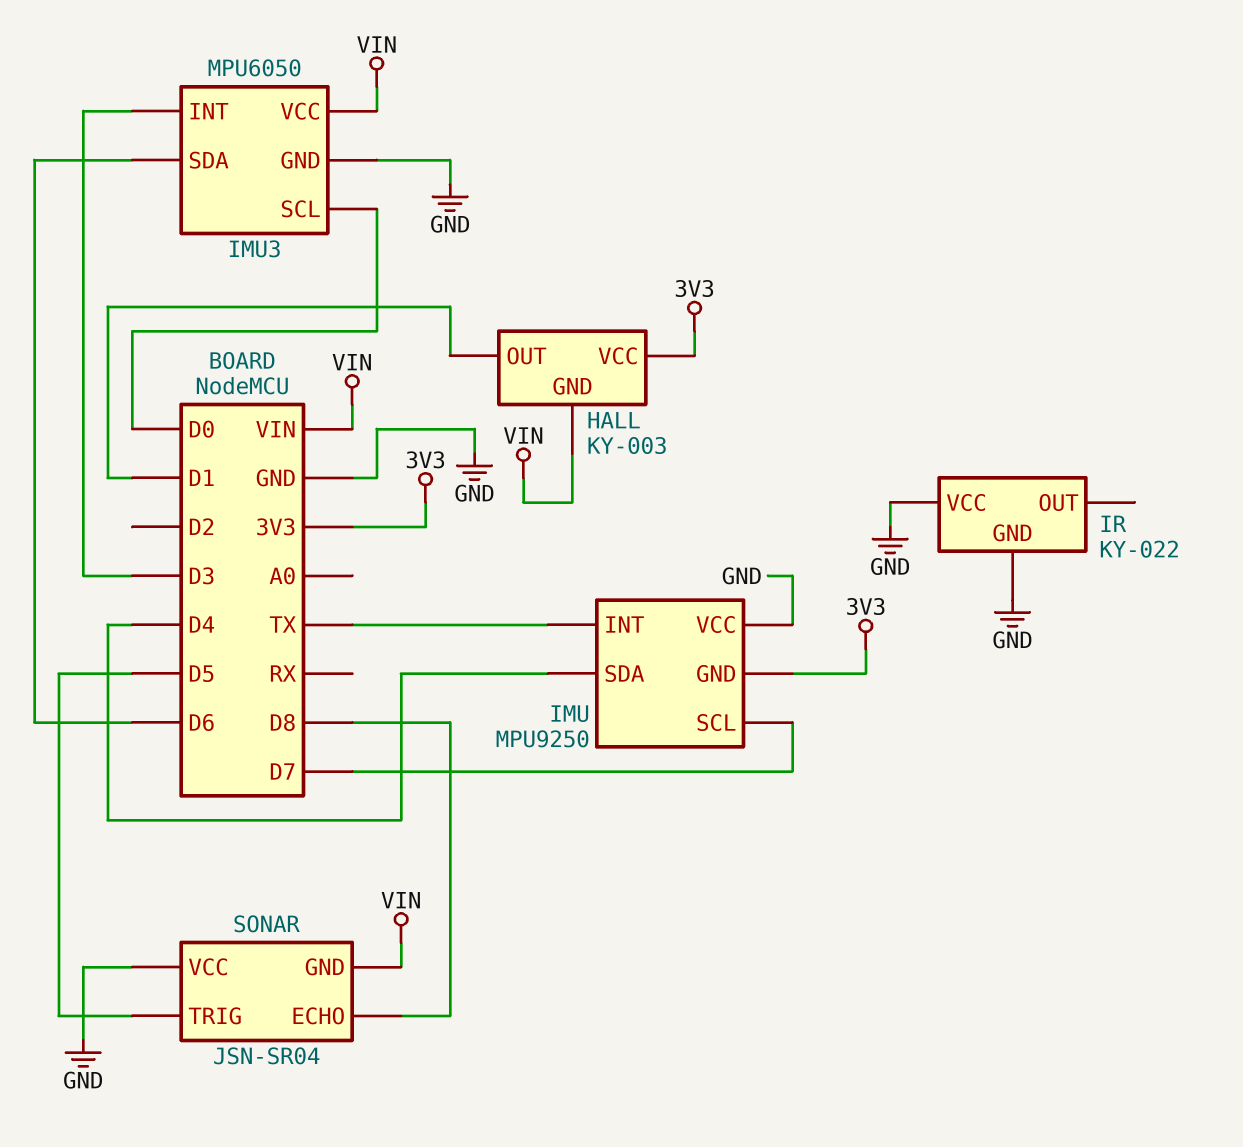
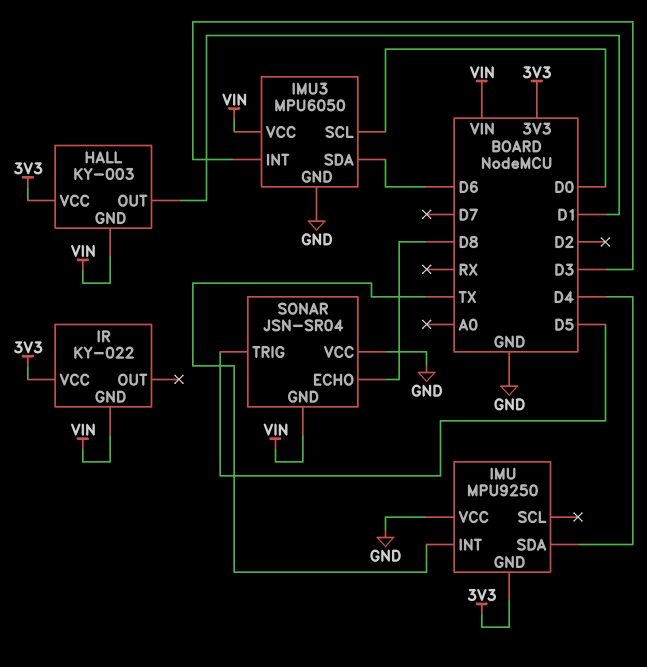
IMU pin SCL: D7 -> none
IR pin GND: GND -> VIN
IR pin VCC: GND -> 3V3

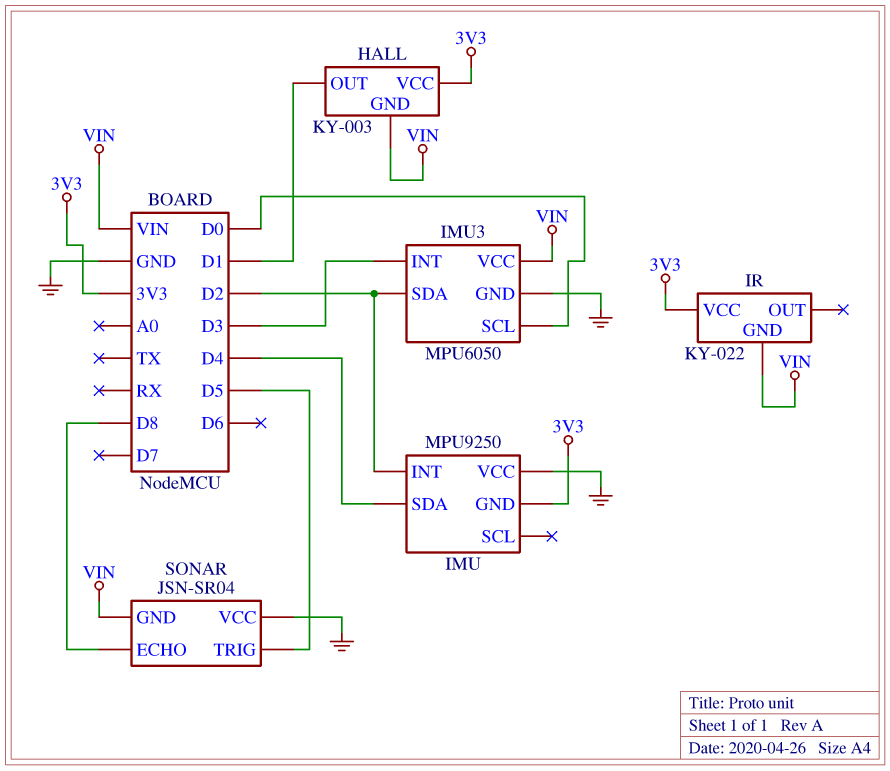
IMU pin INT: TX -> D2
IMU3 pin SDA: D6 -> D2

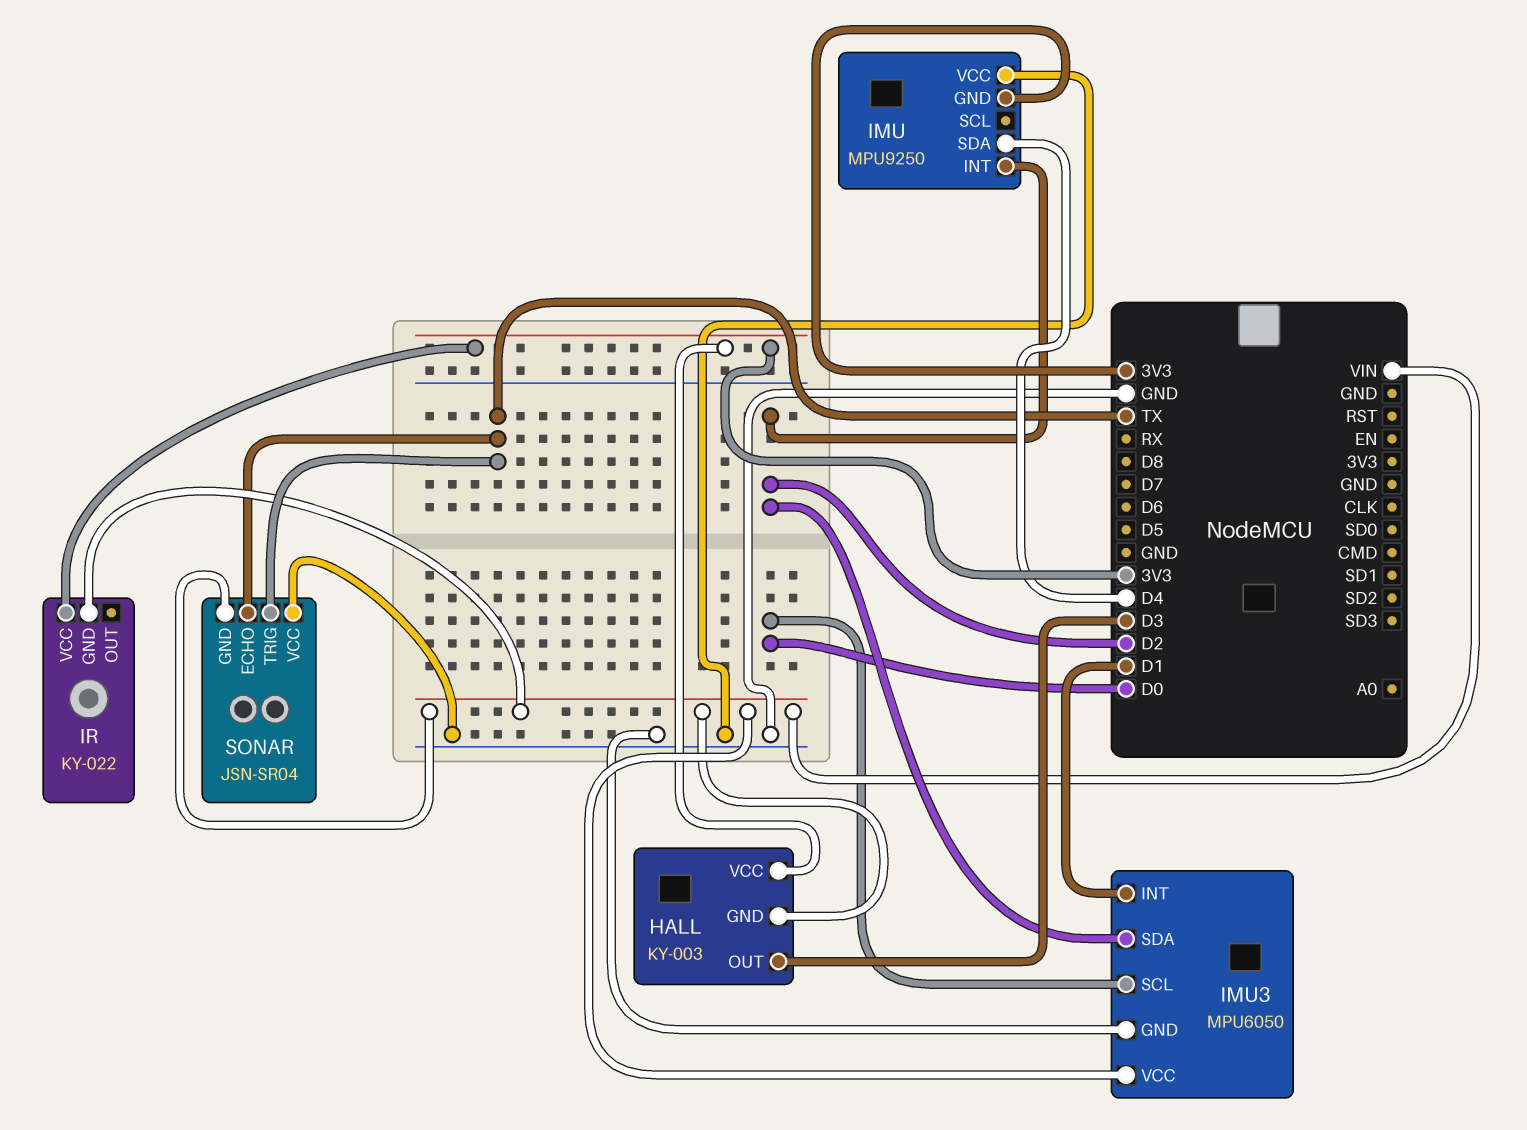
HALL pin OUT: D1 -> D3
IMU3 pin INT: D3 -> D1
SONAR pin ECHO: D8 -> TX
SONAR pin TRIG: D5 -> TX

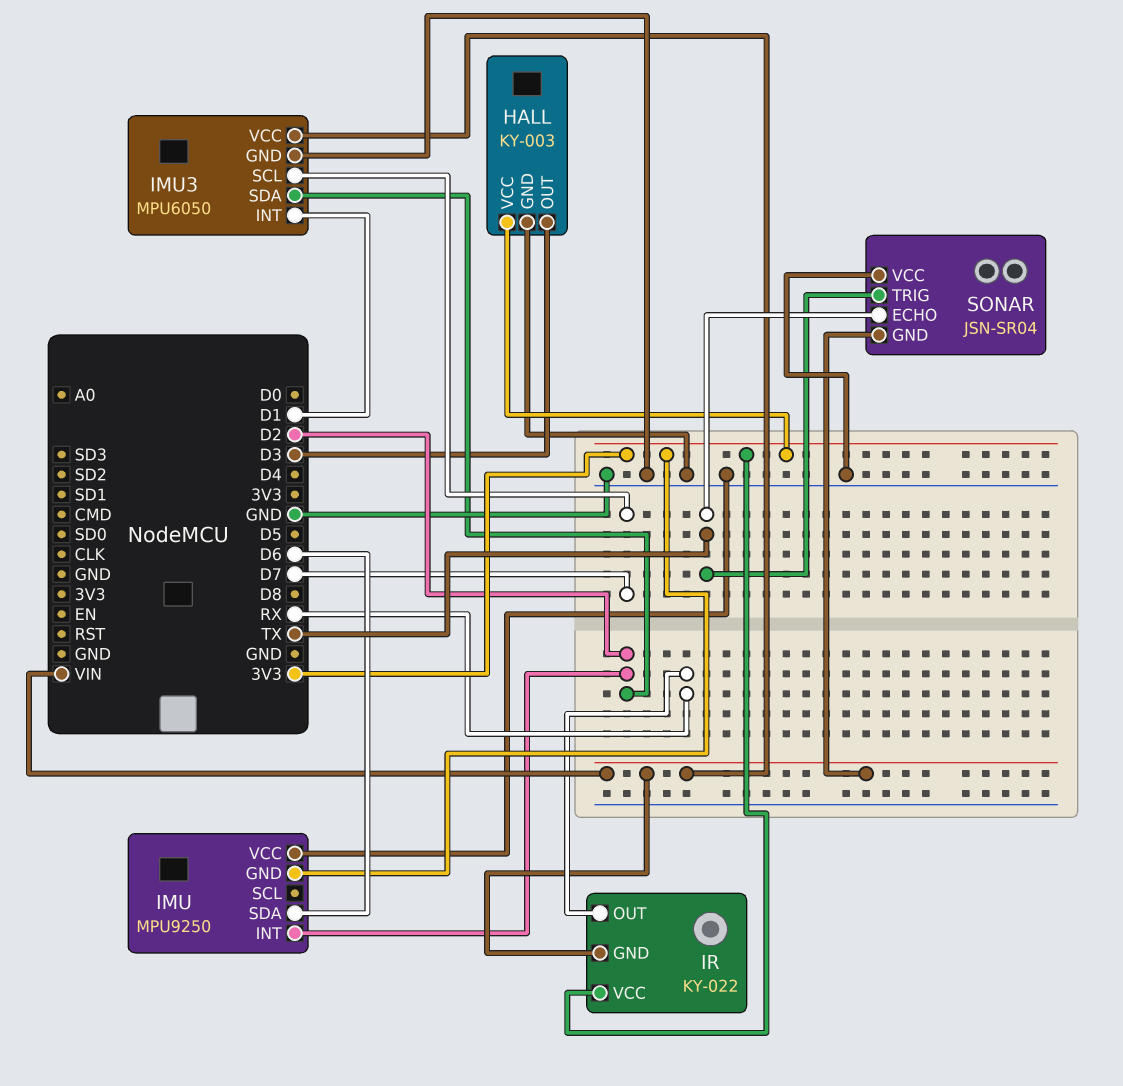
HALL pin GND: VIN -> GND
IMU pin SDA: D4 -> D6
IMU3 pin SCL: D0 -> D7
IR pin OUT: none -> RX

